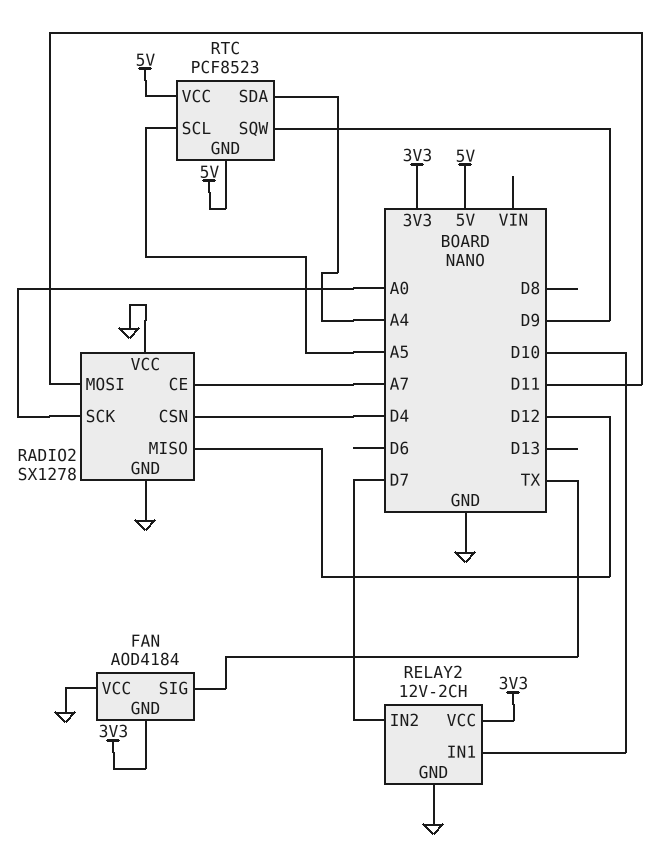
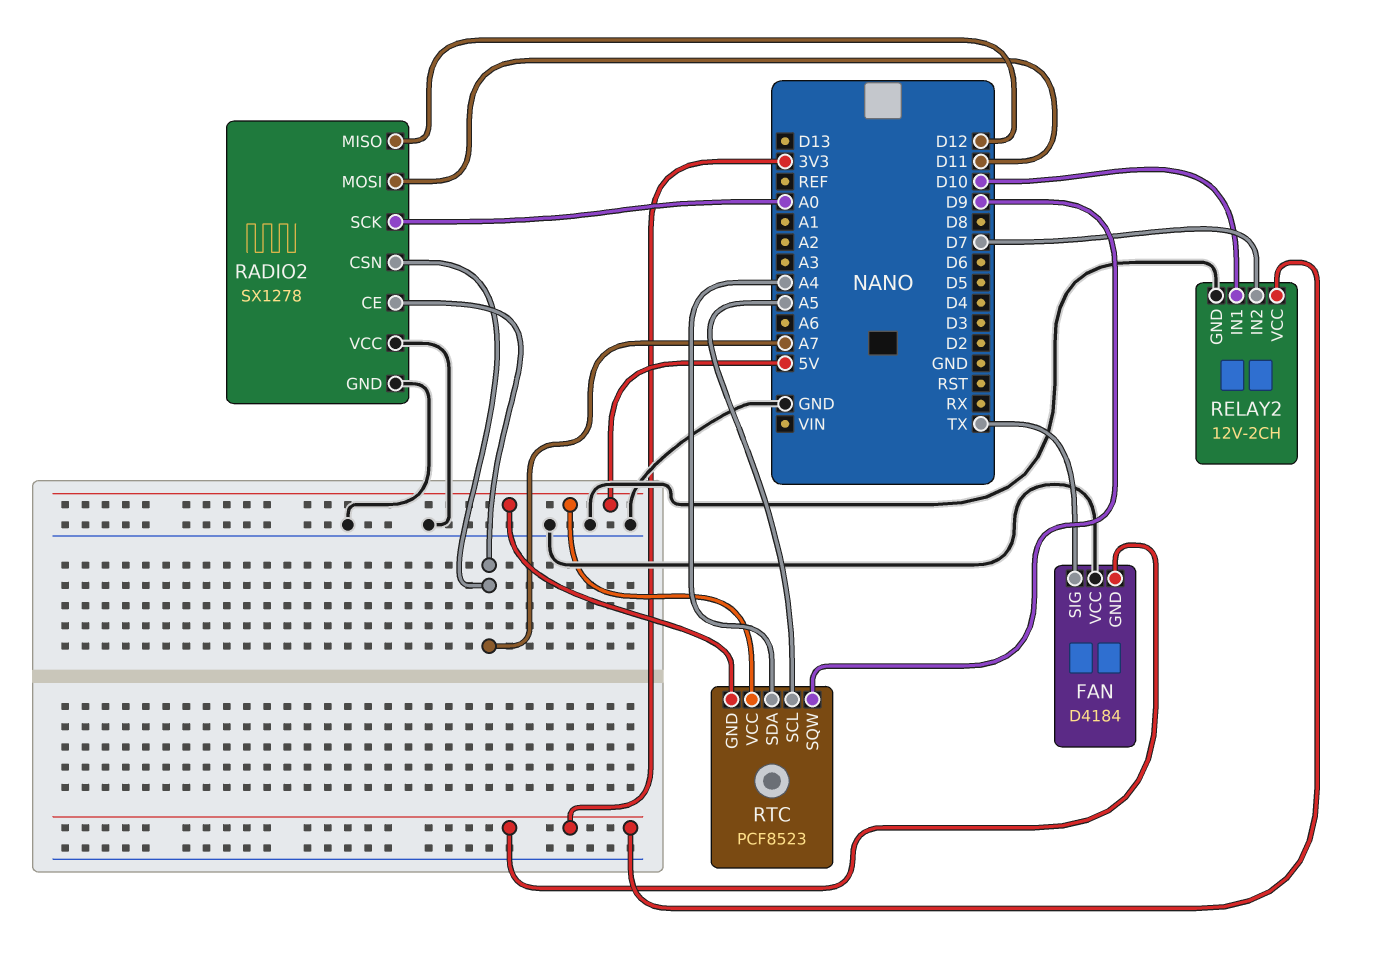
FAN: AOD4184 -> D4184
RADIO2 pin CSN: D4 -> A7

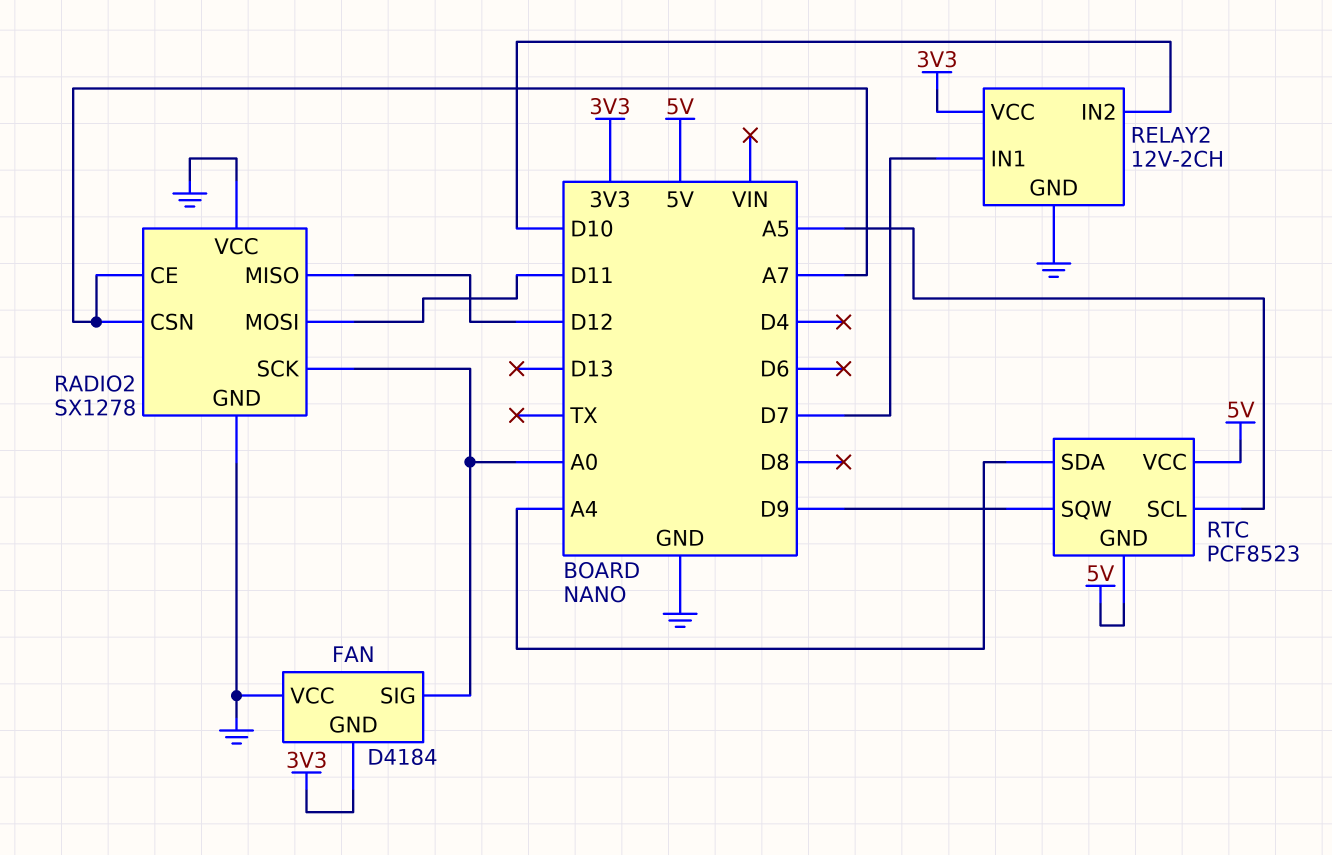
FAN pin SIG: TX -> A0
RELAY2 pin IN1: D10 -> D7
RELAY2 pin IN2: D7 -> D10

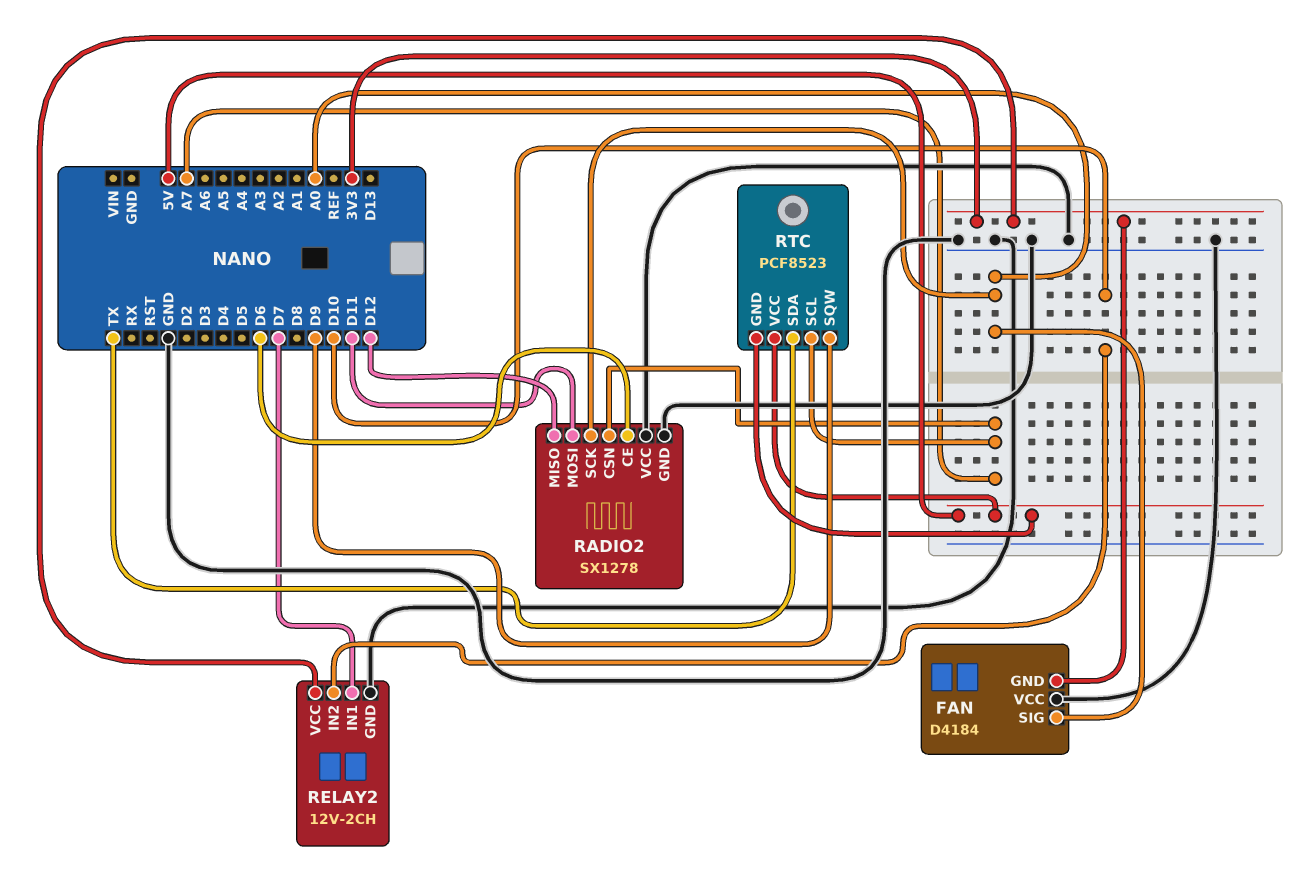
RADIO2 pin CE: A7 -> D6
RTC pin SCL: A5 -> A7
RTC pin SDA: A4 -> TX

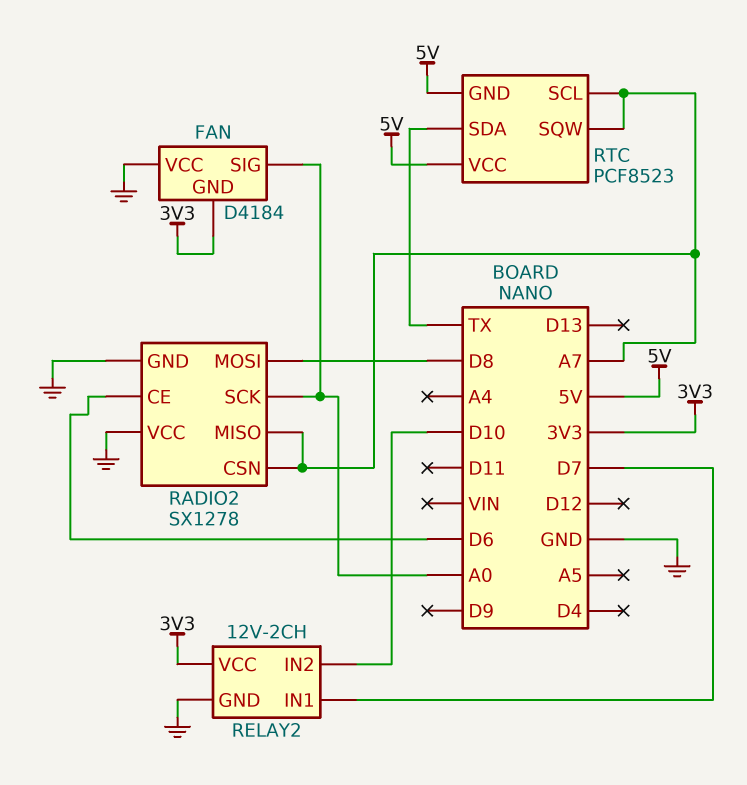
RADIO2 pin MISO: D12 -> A7
RADIO2 pin MOSI: D11 -> D8
RTC pin SQW: D9 -> A7

